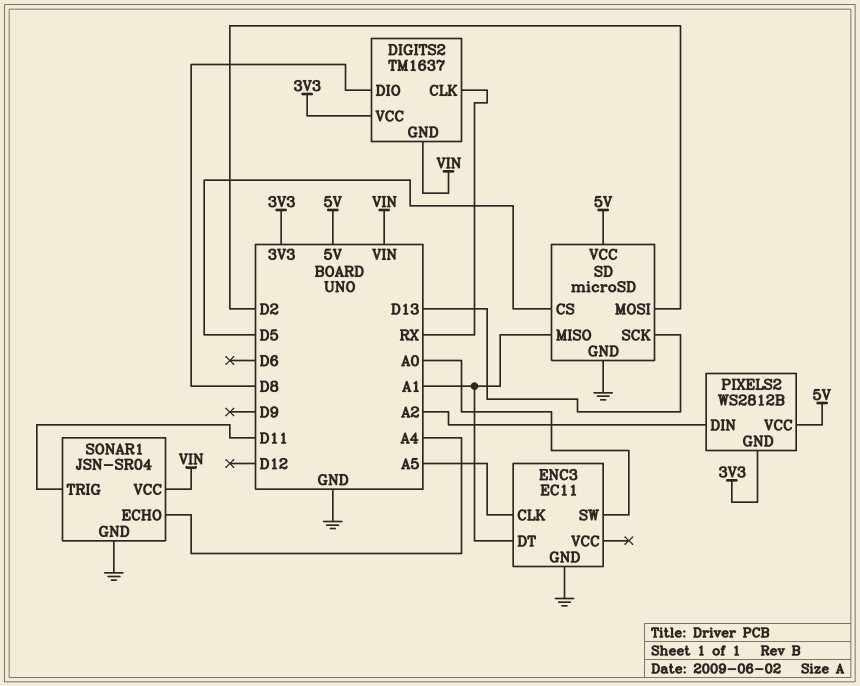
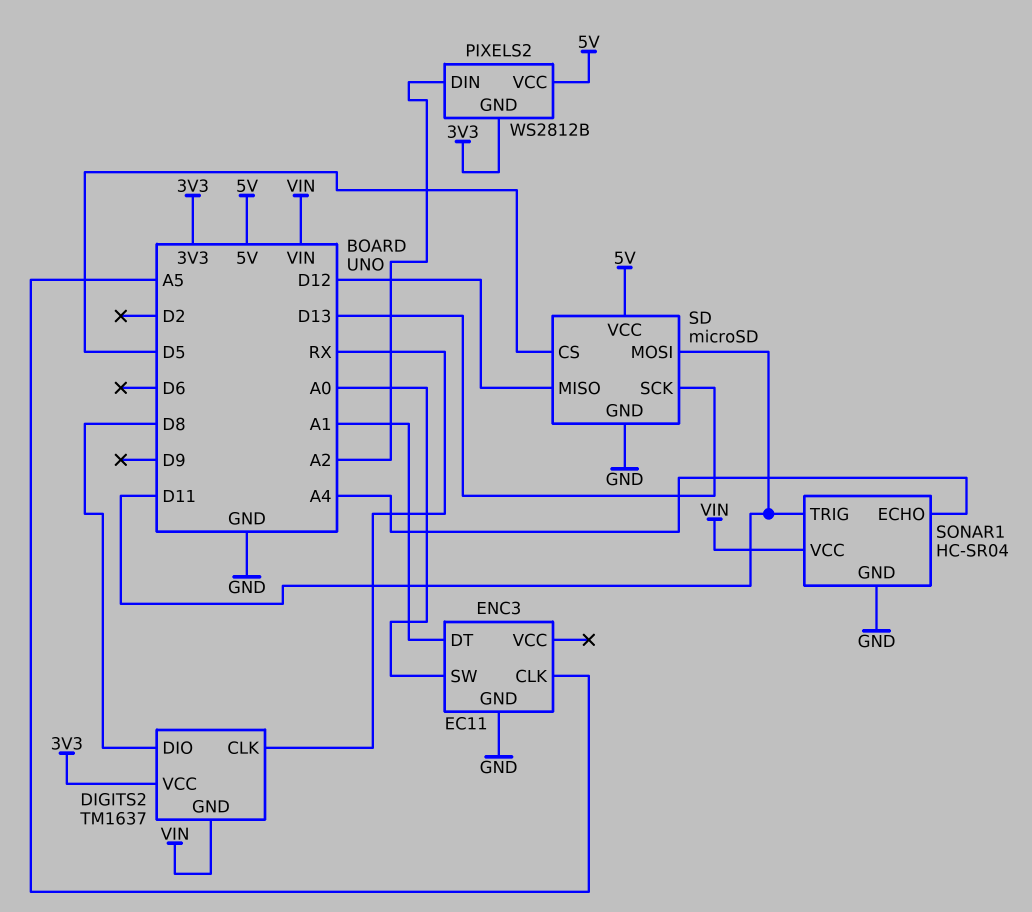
SD pin MISO: A1 -> D12
SD pin MOSI: D2 -> D11
SONAR1: JSN-SR04 -> HC-SR04

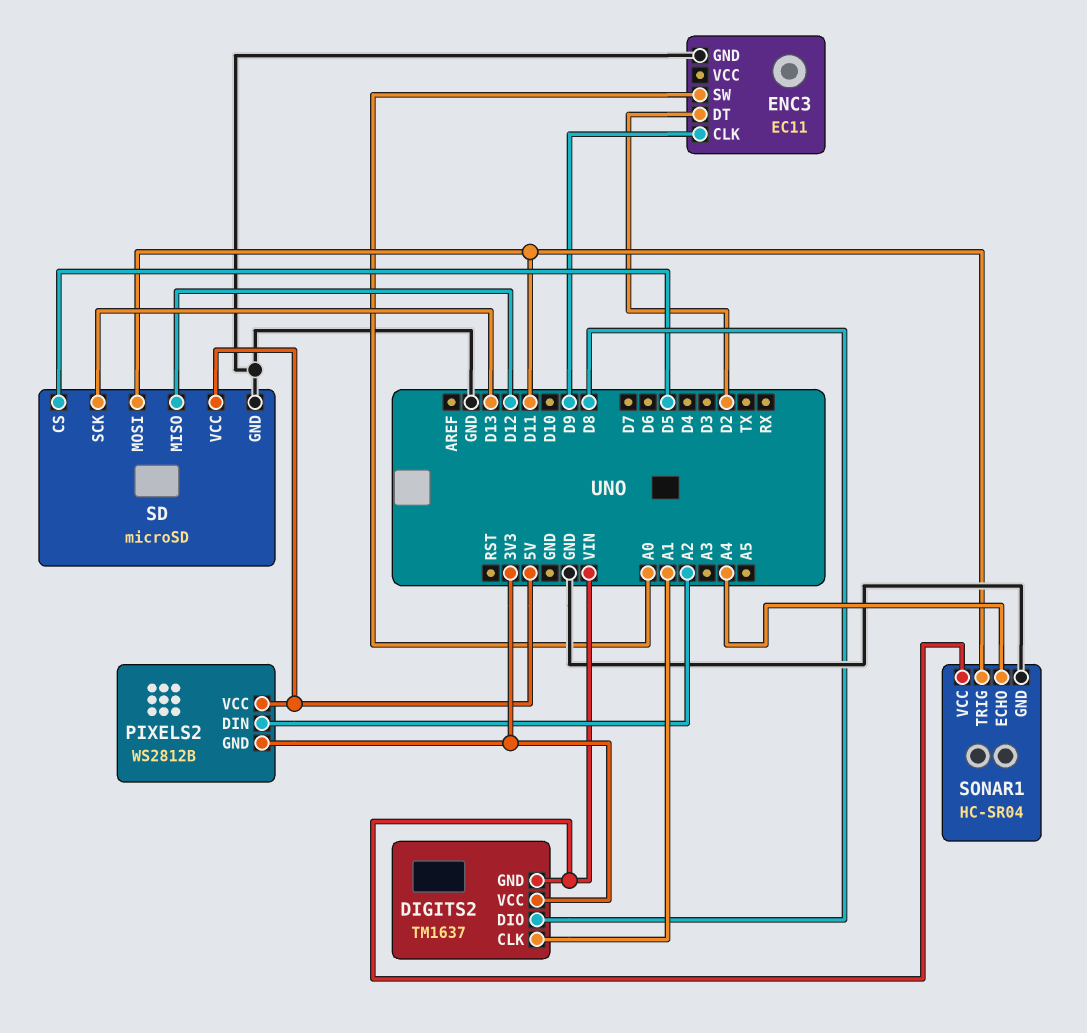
DIGITS2 pin CLK: RX -> A1
ENC3 pin CLK: A5 -> D9
ENC3 pin DT: A1 -> D2

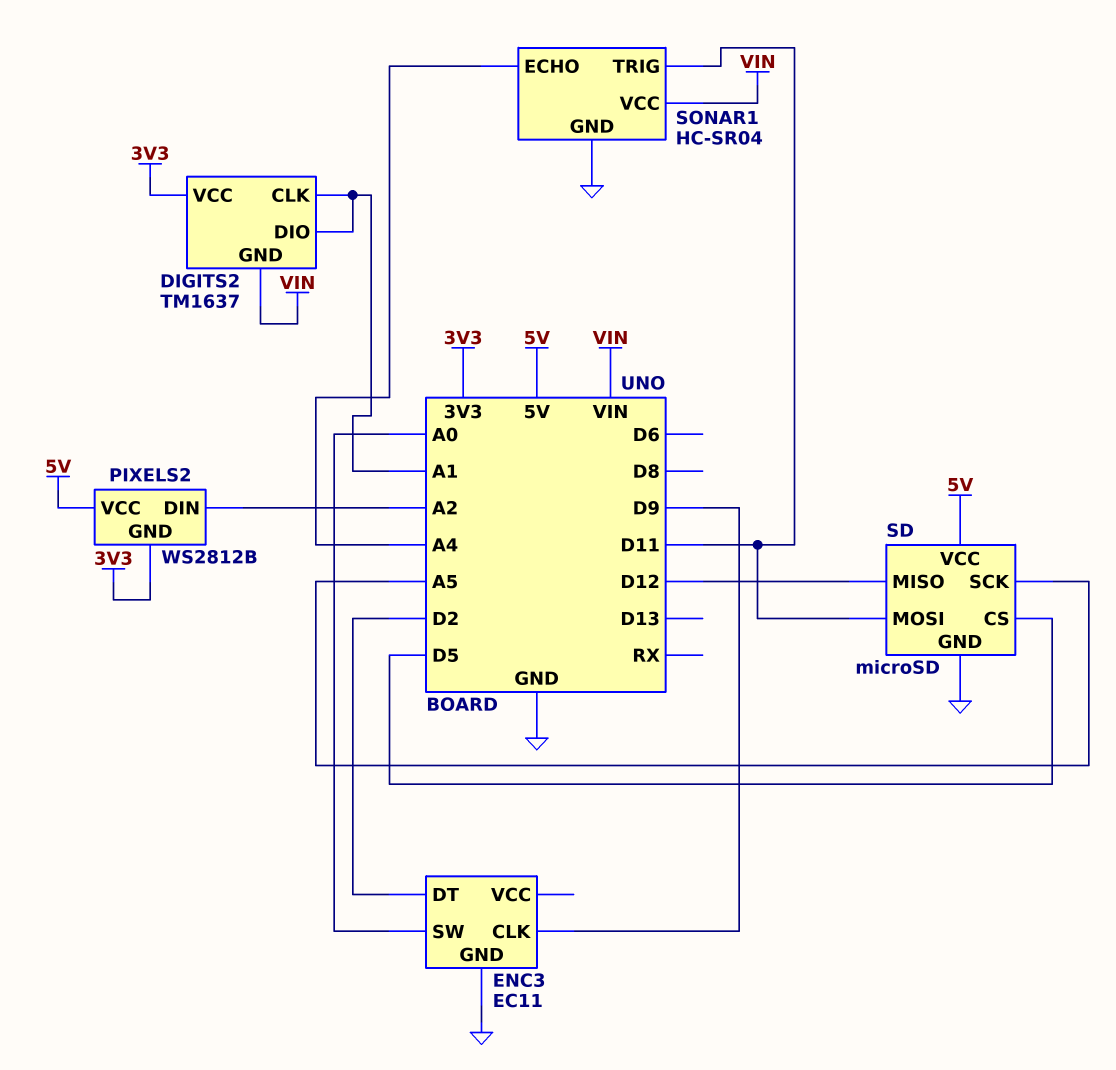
DIGITS2 pin DIO: D8 -> A1
SD pin SCK: D13 -> A5

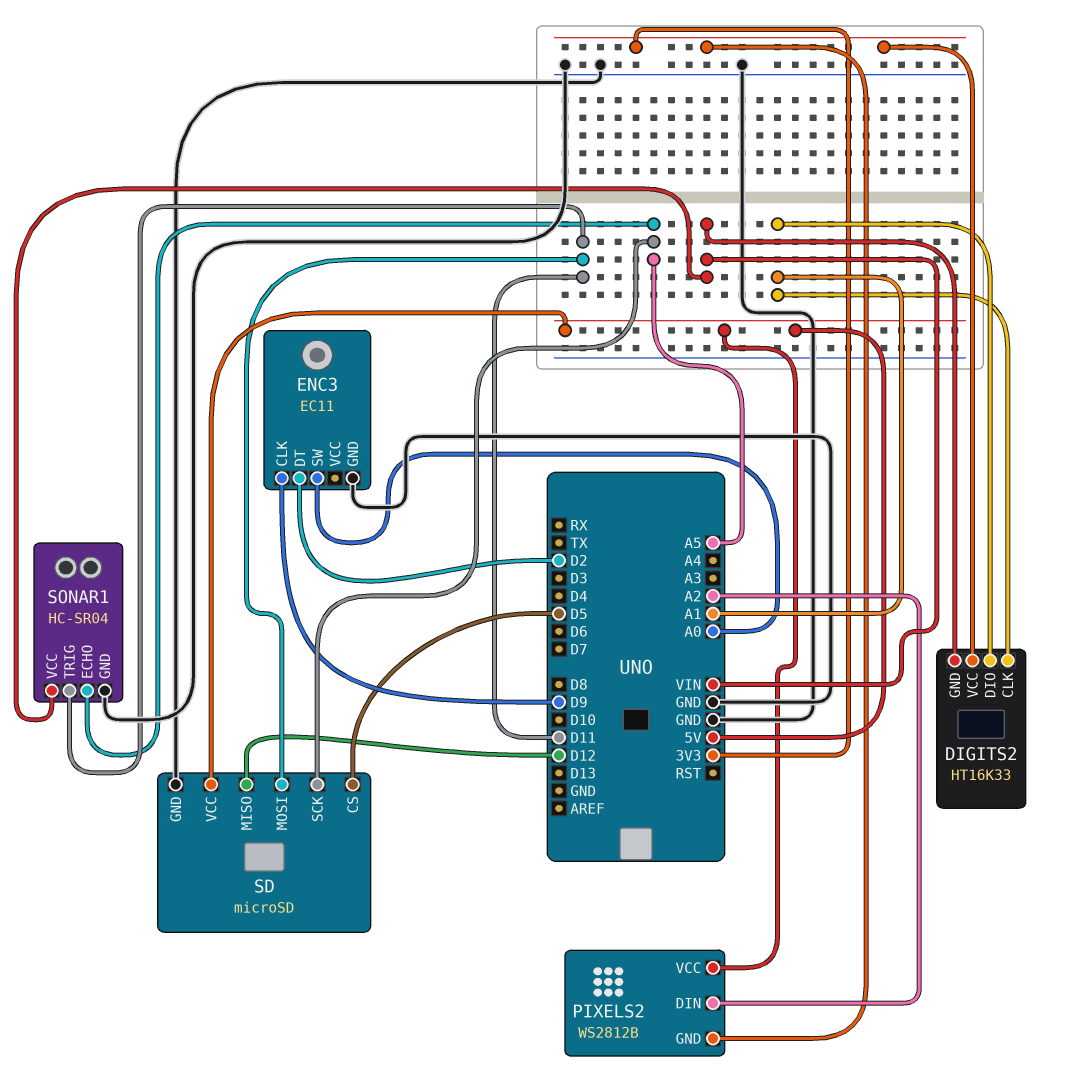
DIGITS2: TM1637 -> HT16K33
SONAR1 pin ECHO: A4 -> A5

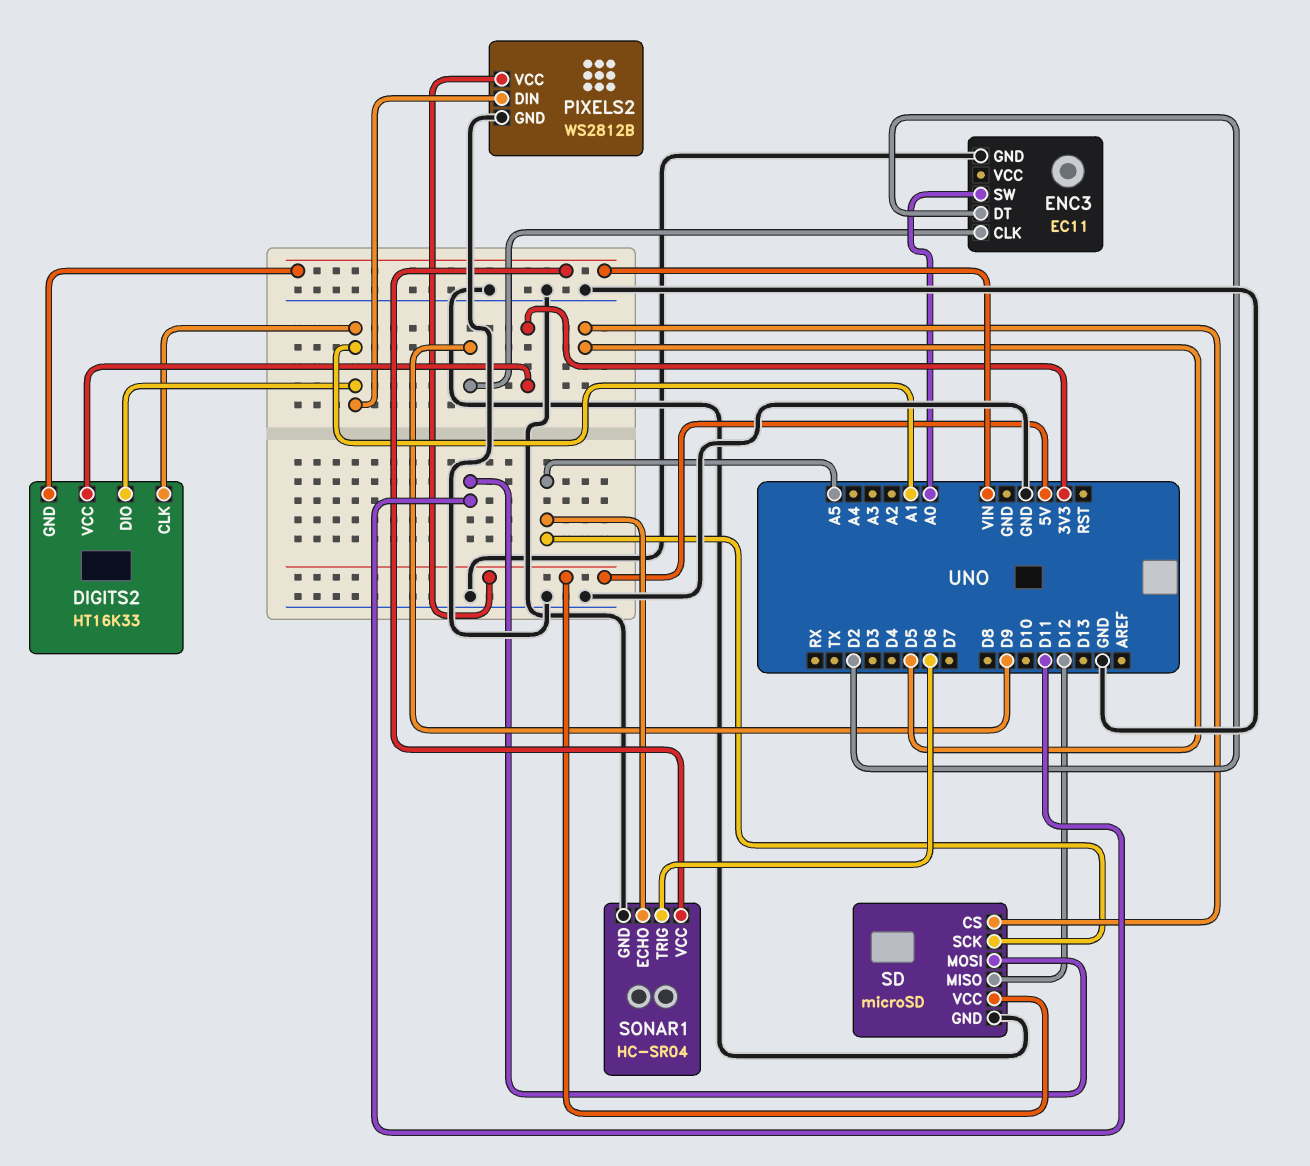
PIXELS2 pin DIN: A2 -> A1
PIXELS2 pin GND: 3V3 -> GND
SONAR1 pin TRIG: D11 -> D6

